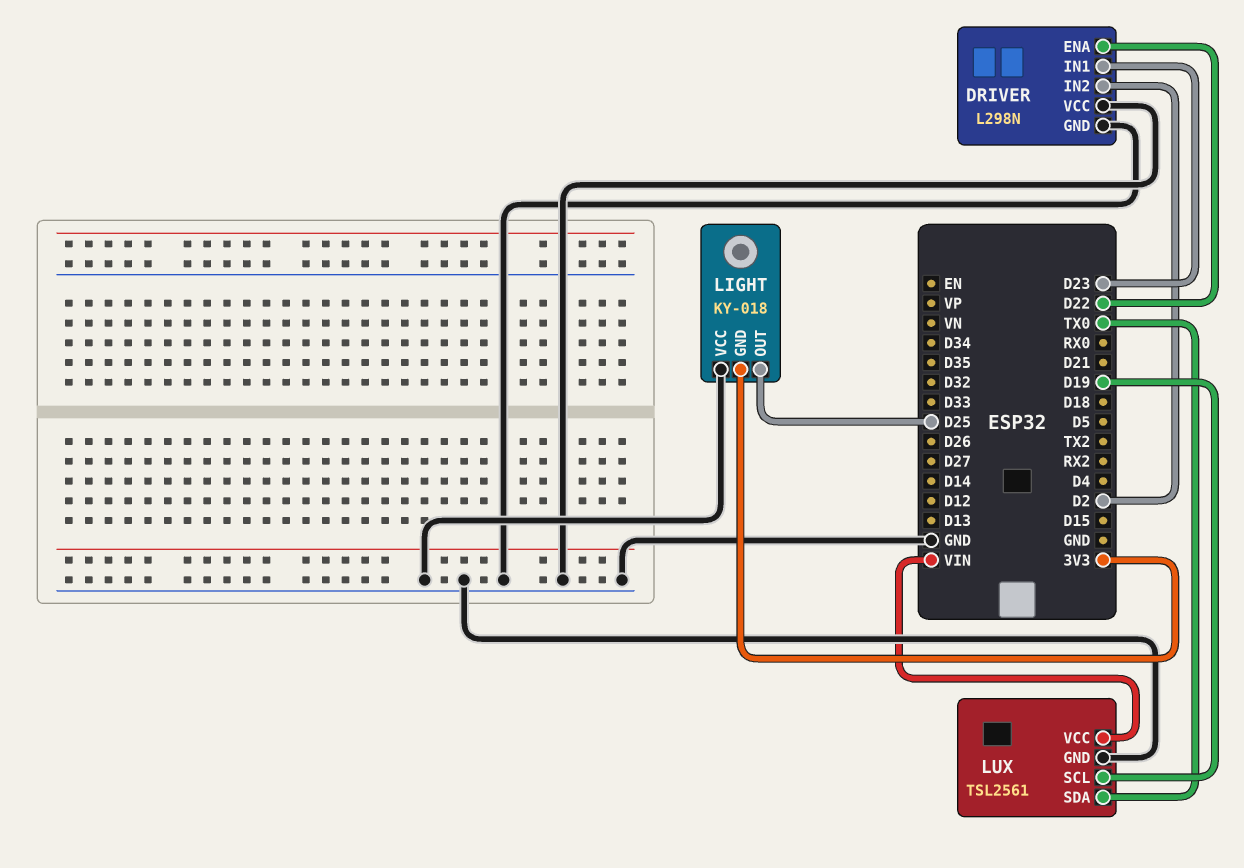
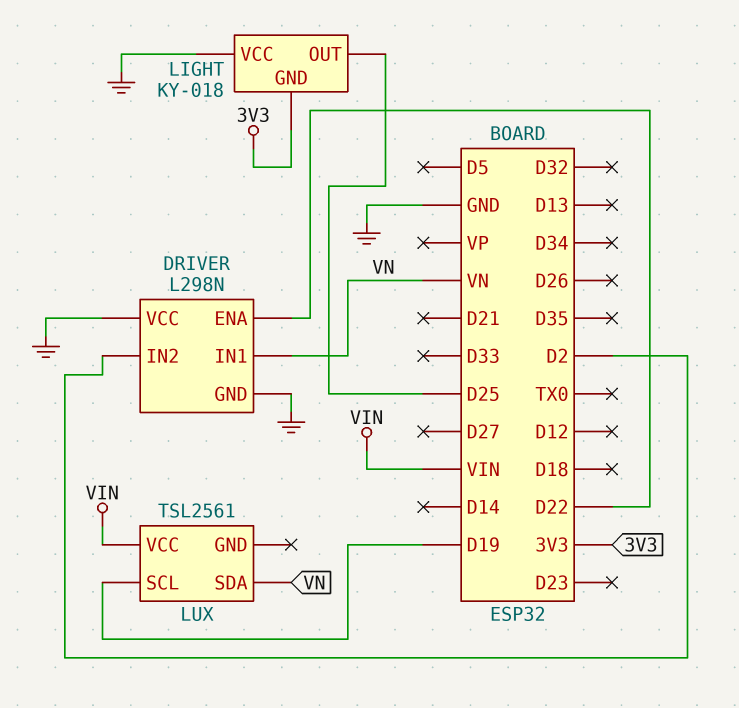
DRIVER pin IN1: D23 -> VN
LUX pin GND: GND -> none
LUX pin SDA: TX0 -> VN

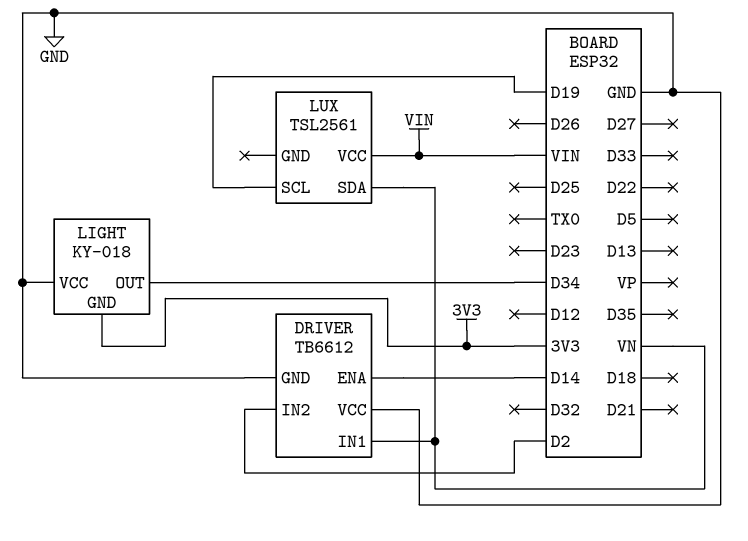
DRIVER: L298N -> TB6612
DRIVER pin ENA: D22 -> D14
LIGHT pin OUT: D25 -> D34

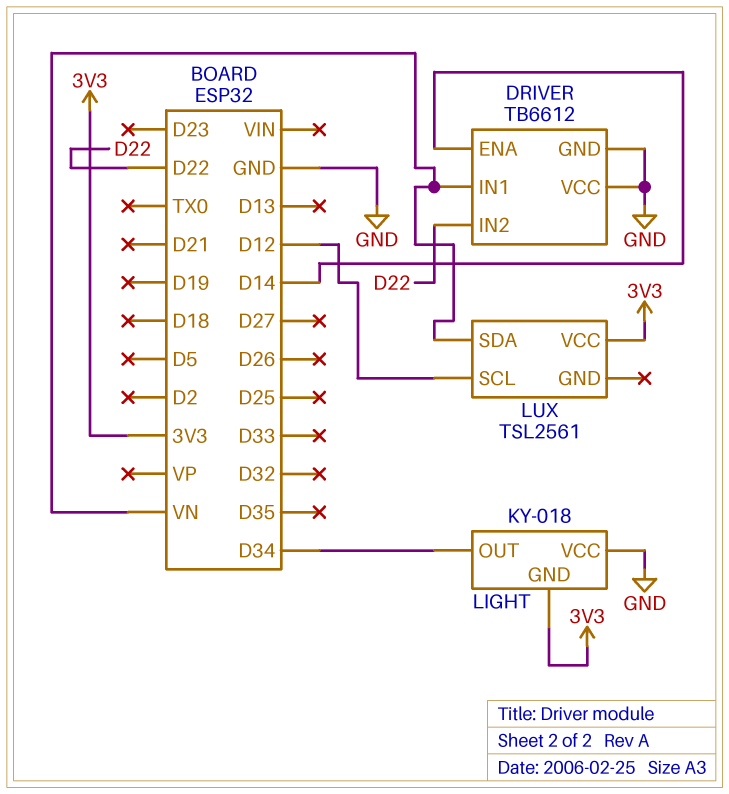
DRIVER pin IN2: D2 -> D22
LUX pin SCL: D19 -> D12
LUX pin VCC: VIN -> 3V3

